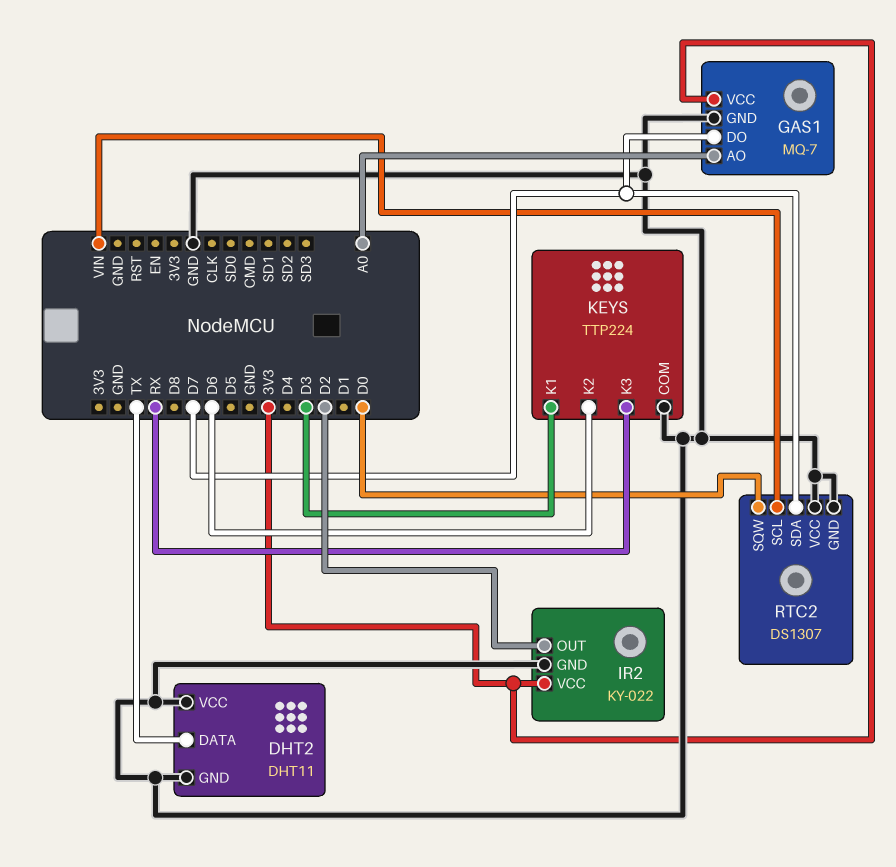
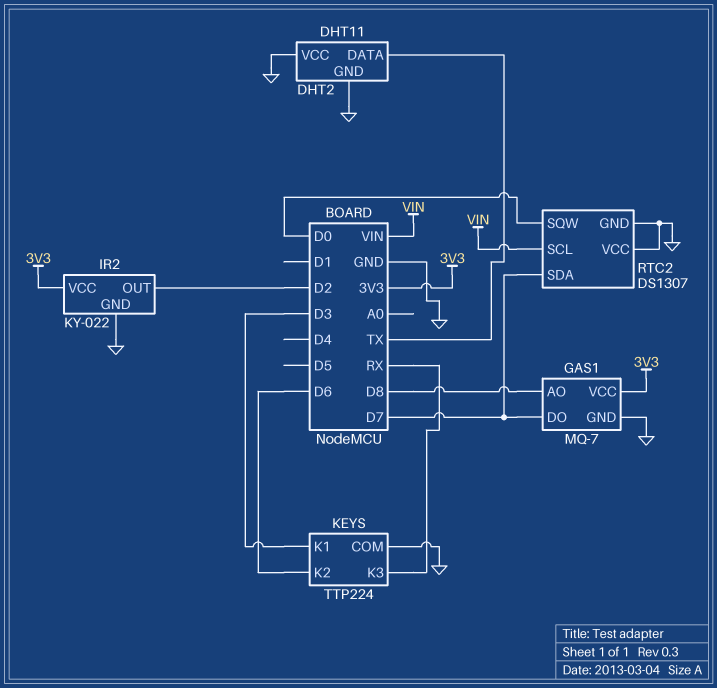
GAS1 pin AO: A0 -> D8

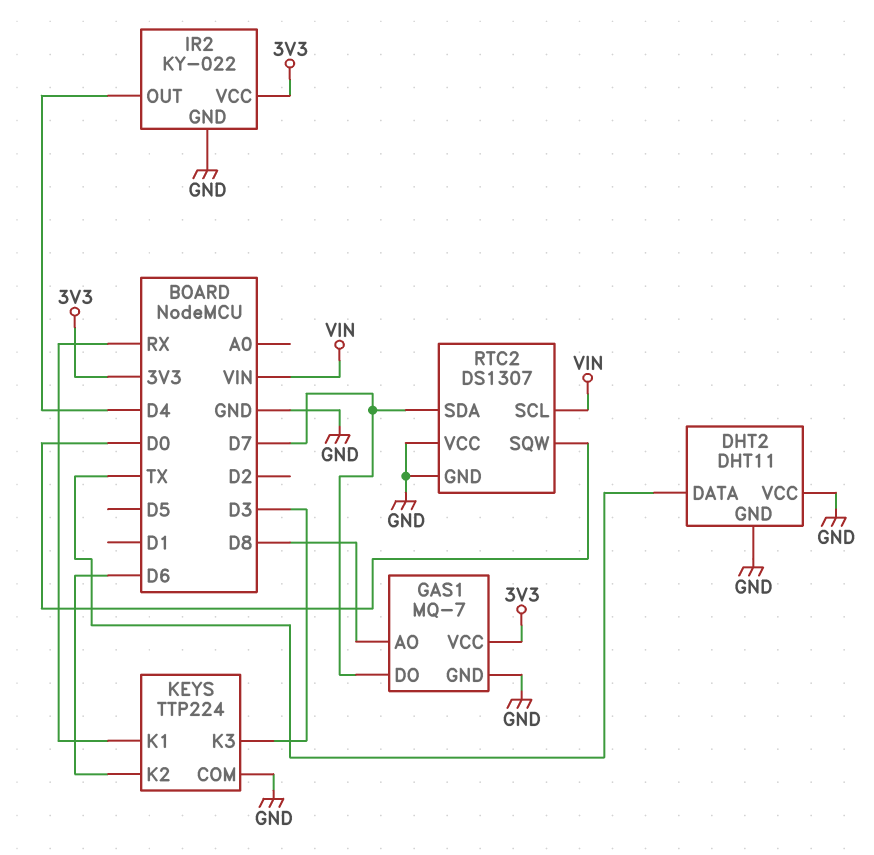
IR2 pin OUT: D2 -> D4
KEYS pin K1: D3 -> RX
KEYS pin K3: RX -> D3

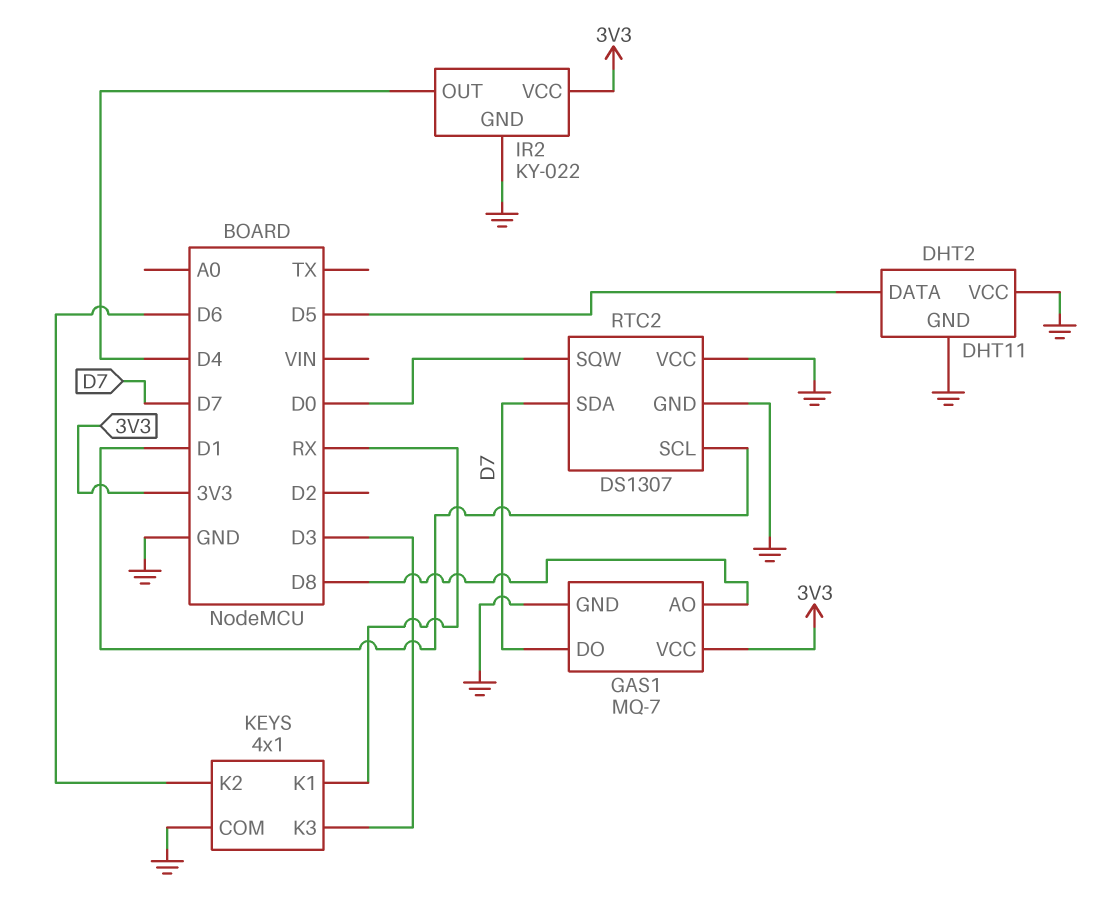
DHT2 pin DATA: TX -> D5
KEYS: TTP224 -> 4x1
RTC2 pin SCL: VIN -> D1

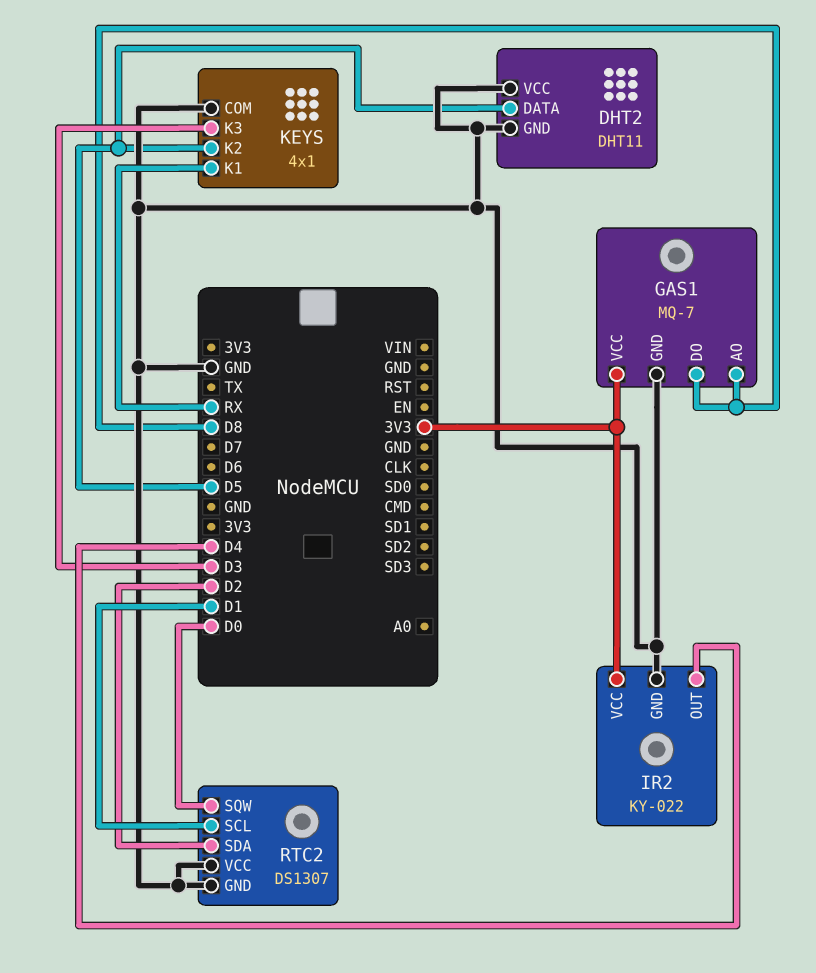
GAS1 pin DO: D7 -> D8
KEYS pin K2: D6 -> D5
RTC2 pin SDA: D7 -> D2

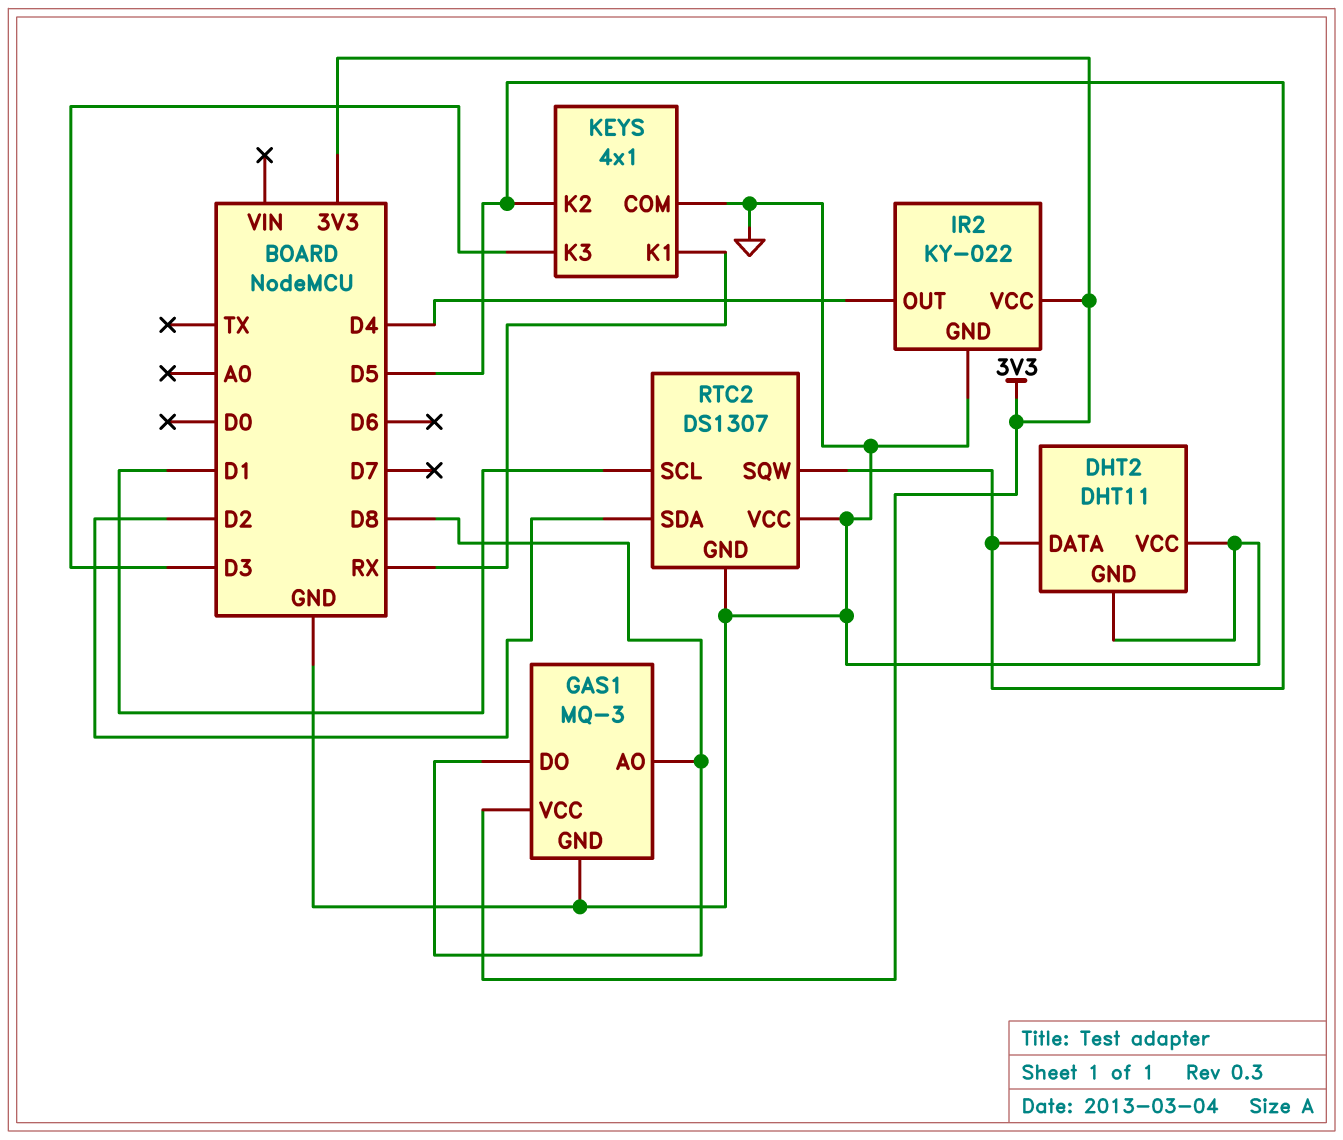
GAS1: MQ-7 -> MQ-3
RTC2 pin SQW: D0 -> D5

